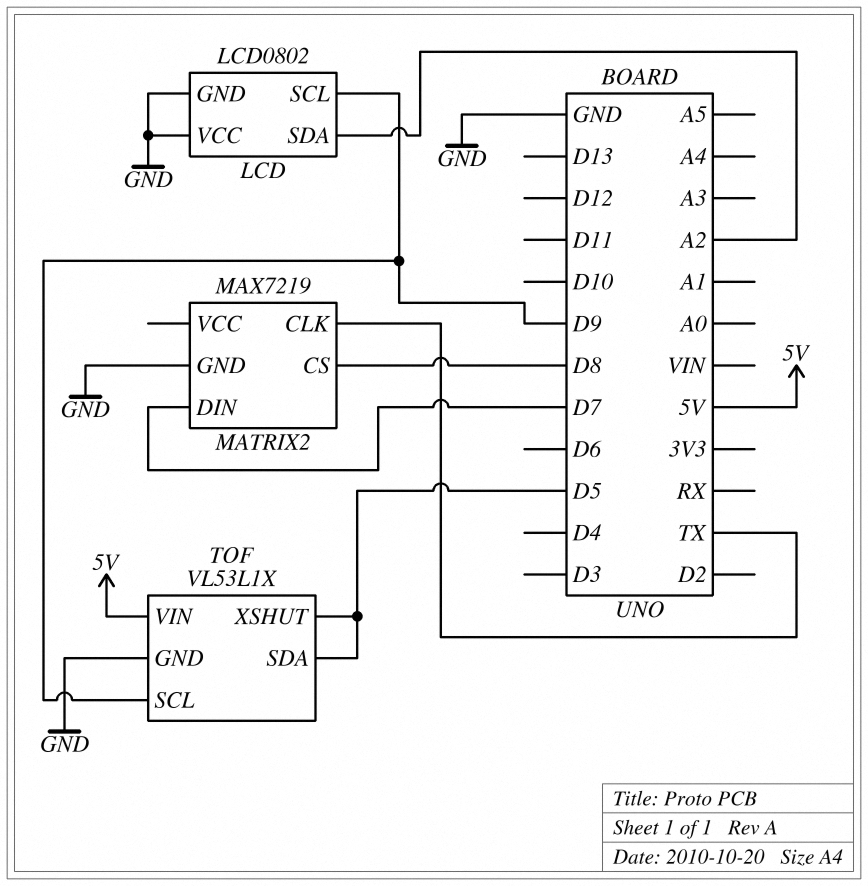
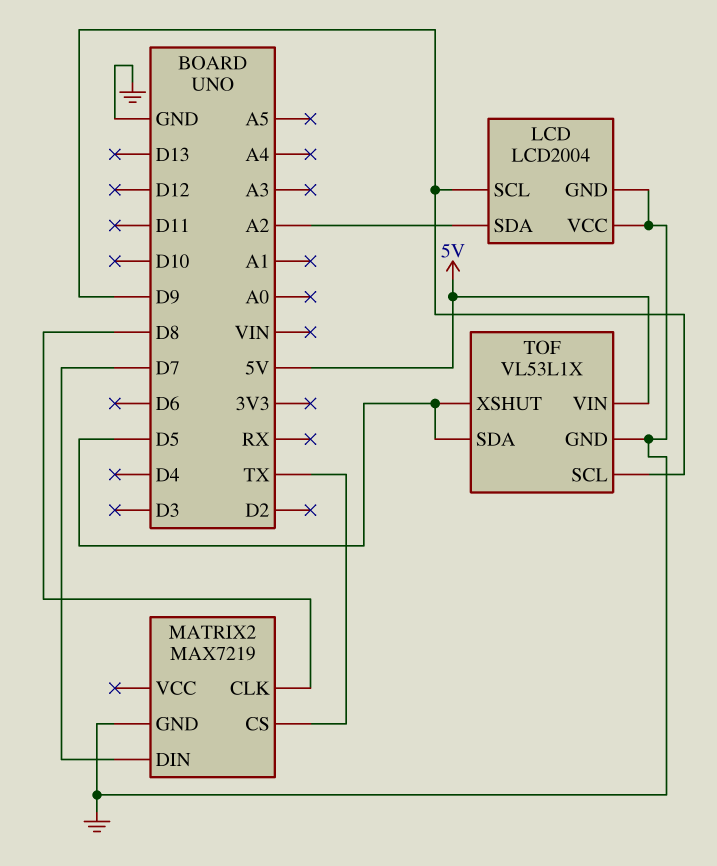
LCD: LCD0802 -> LCD2004
MATRIX2 pin CLK: TX -> D8
MATRIX2 pin CS: D8 -> TX

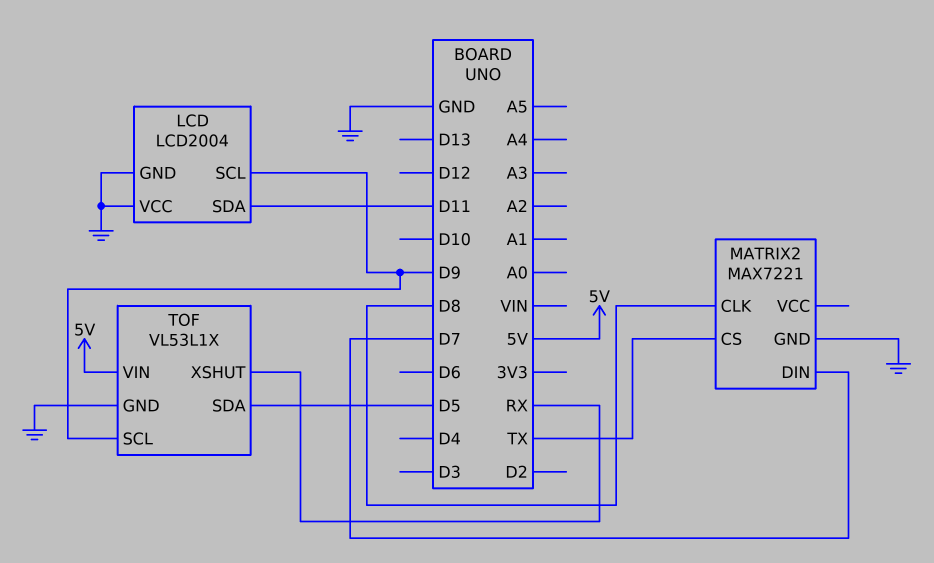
LCD pin SDA: A2 -> D11
MATRIX2: MAX7219 -> MAX7221
TOF pin XSHUT: D5 -> RX

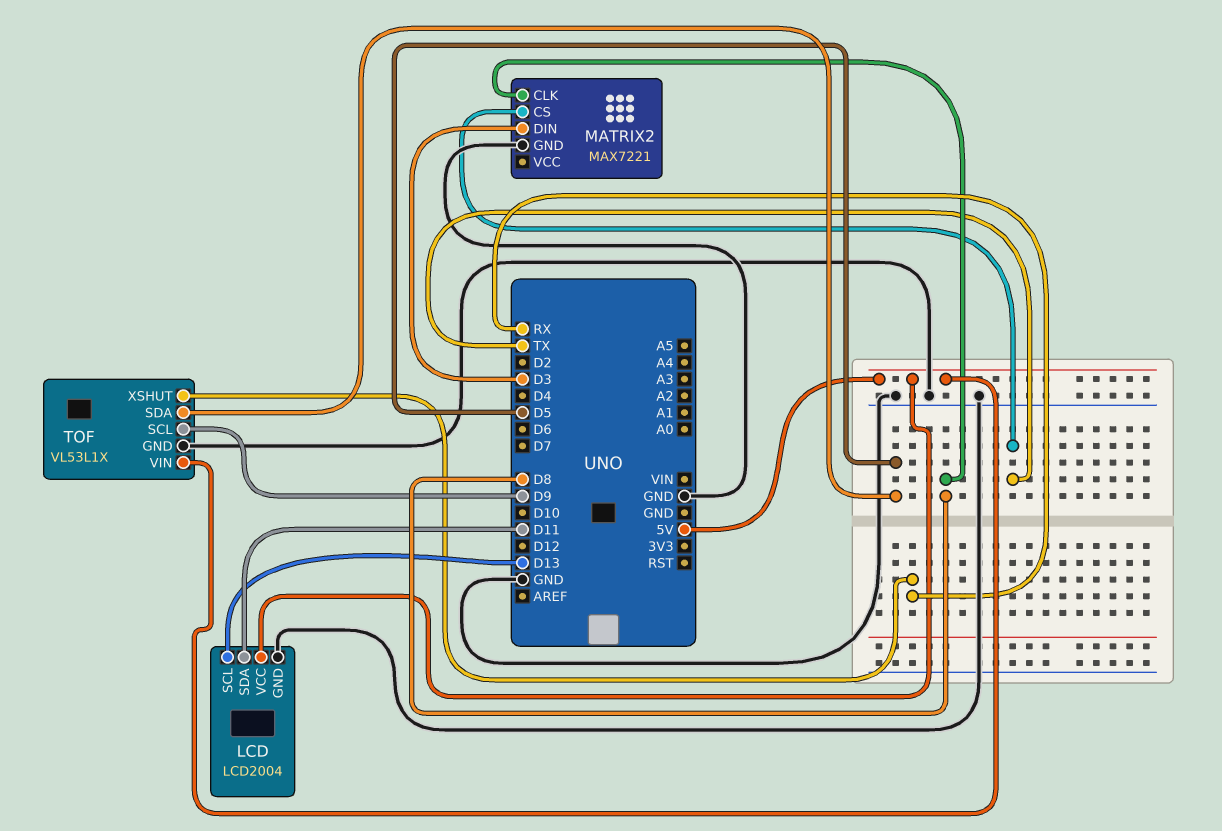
LCD pin SCL: D9 -> D13
LCD pin VCC: GND -> 5V
MATRIX2 pin DIN: D7 -> D3

